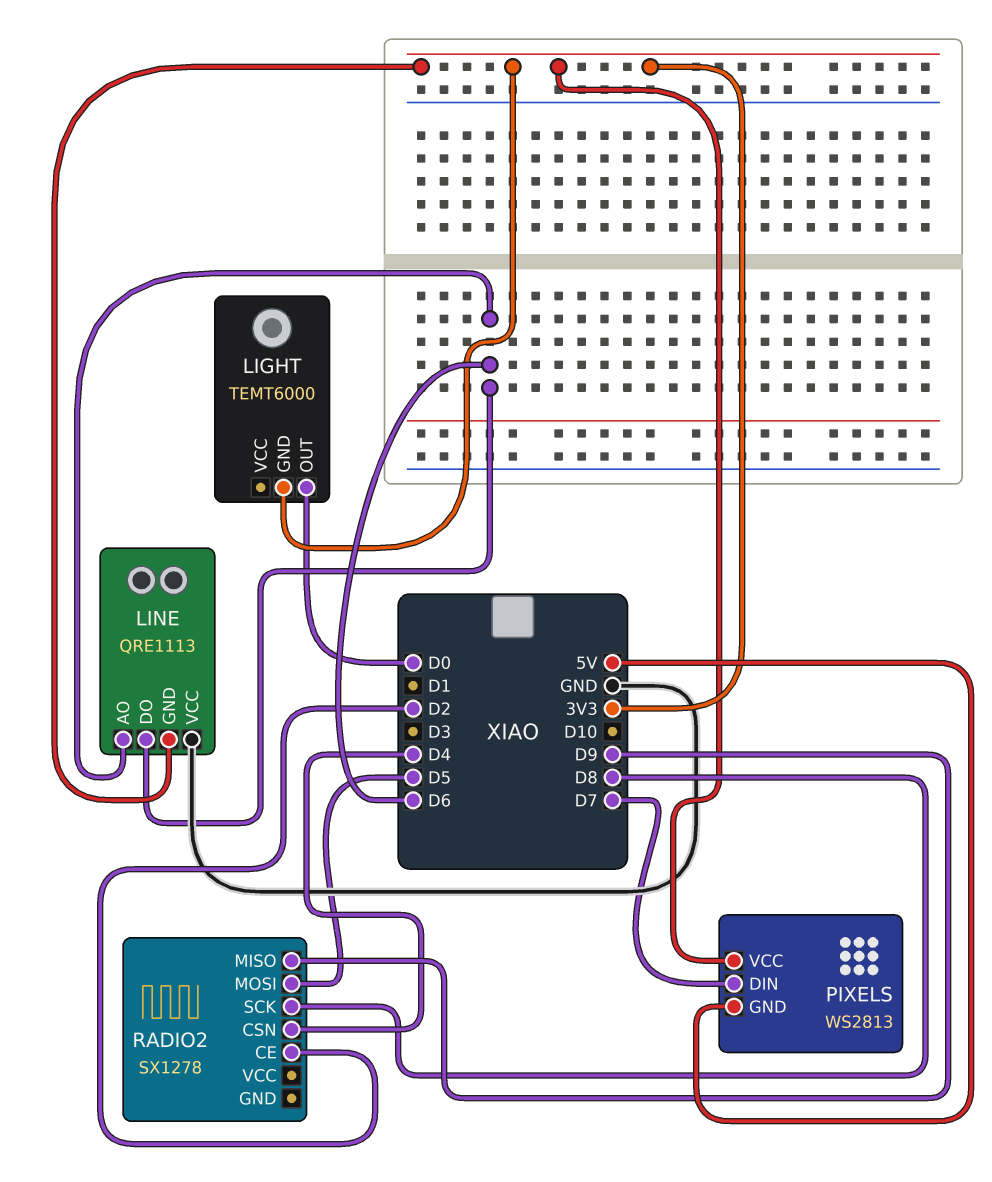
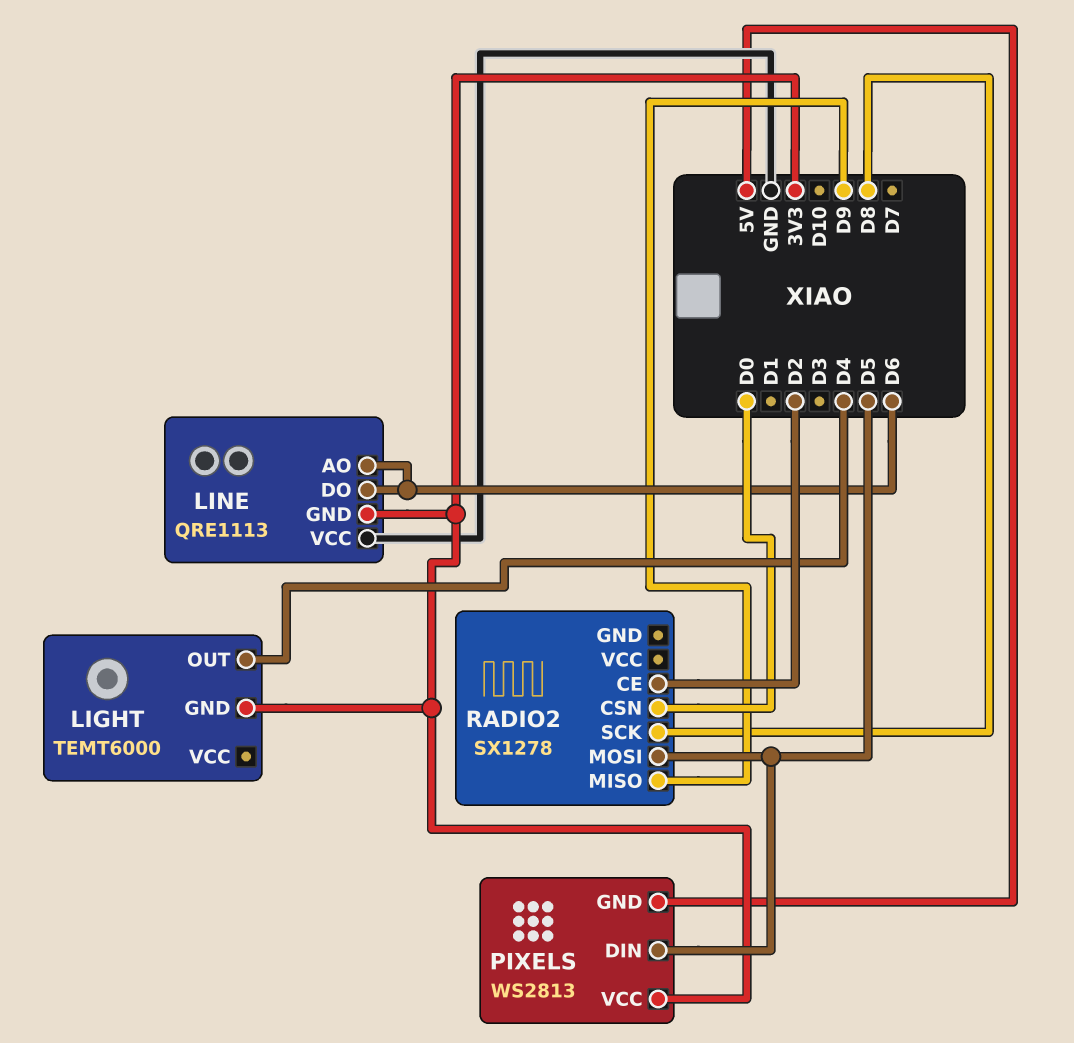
LIGHT pin OUT: D0 -> D4
PIXELS pin DIN: D7 -> D5
RADIO2 pin CSN: D4 -> D0

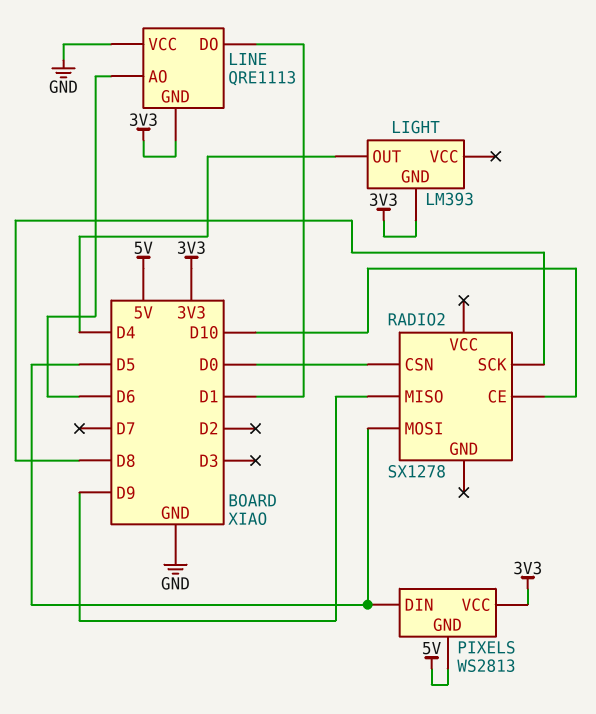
LIGHT: TEMT6000 -> LM393
LINE pin DO: D6 -> D1
RADIO2 pin CE: D2 -> D10

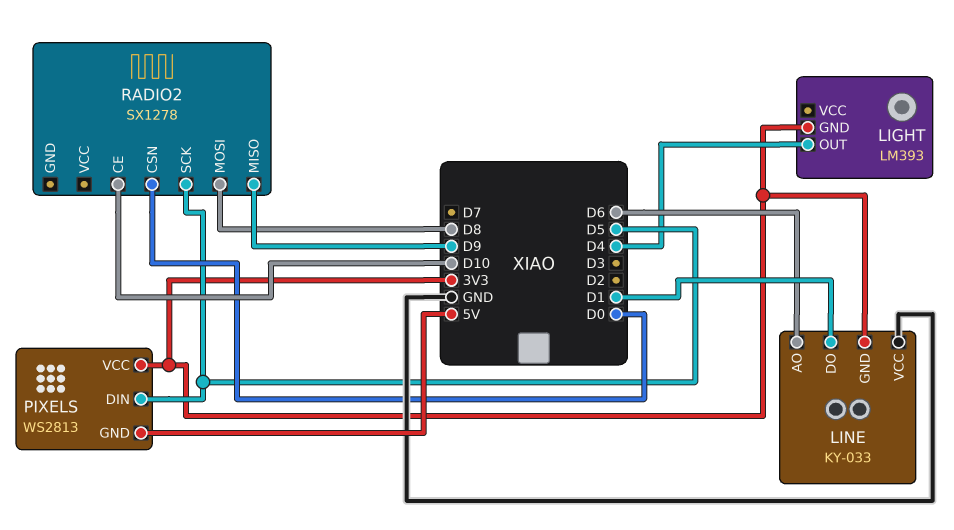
LINE: QRE1113 -> KY-033
RADIO2 pin MOSI: D5 -> D8
RADIO2 pin SCK: D8 -> D5

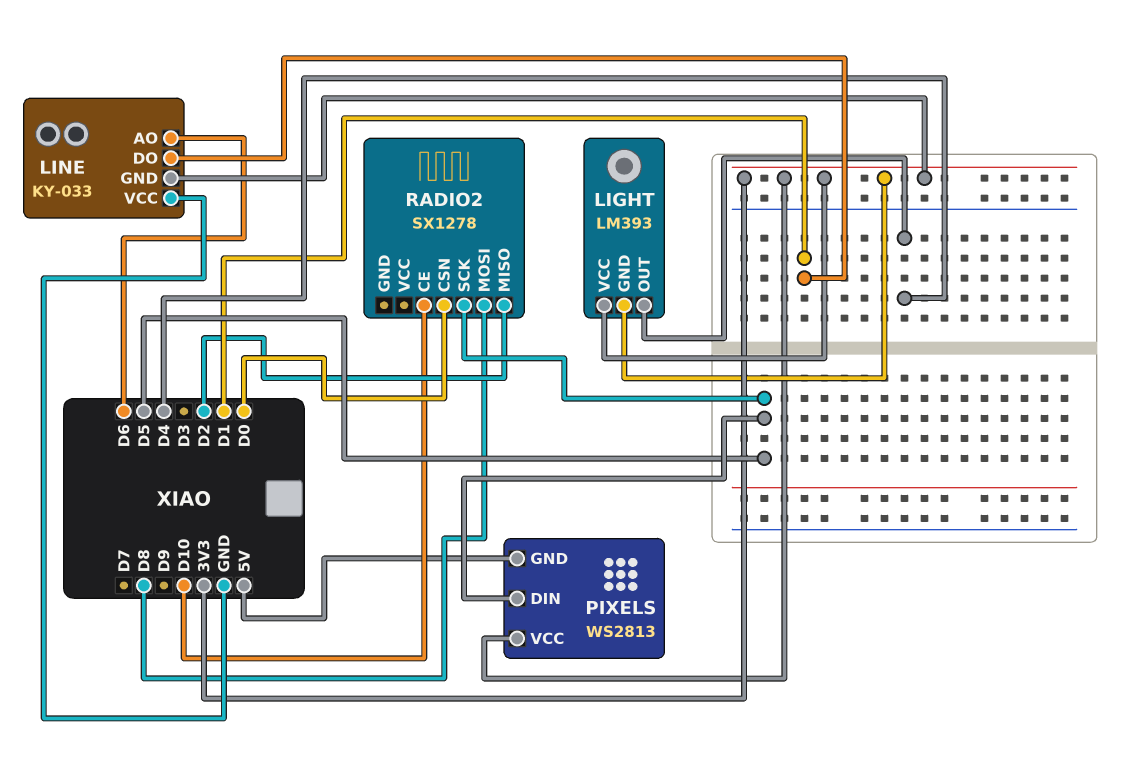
LIGHT pin VCC: none -> 3V3
RADIO2 pin MISO: D9 -> D2

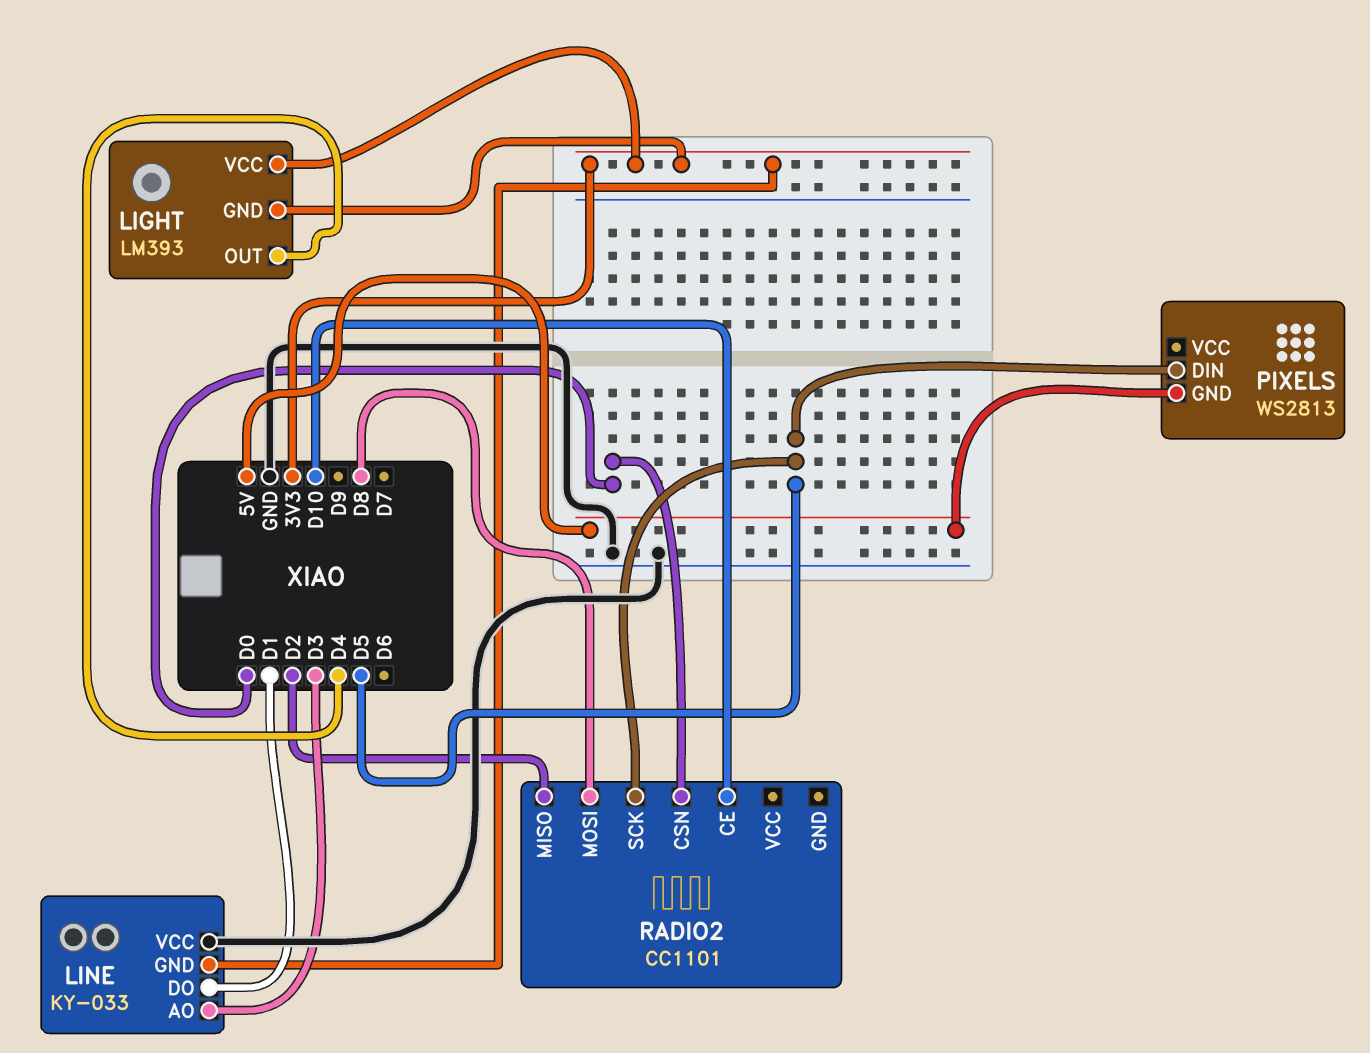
LINE pin AO: D6 -> D3
PIXELS pin VCC: 3V3 -> none
RADIO2: SX1278 -> CC1101

